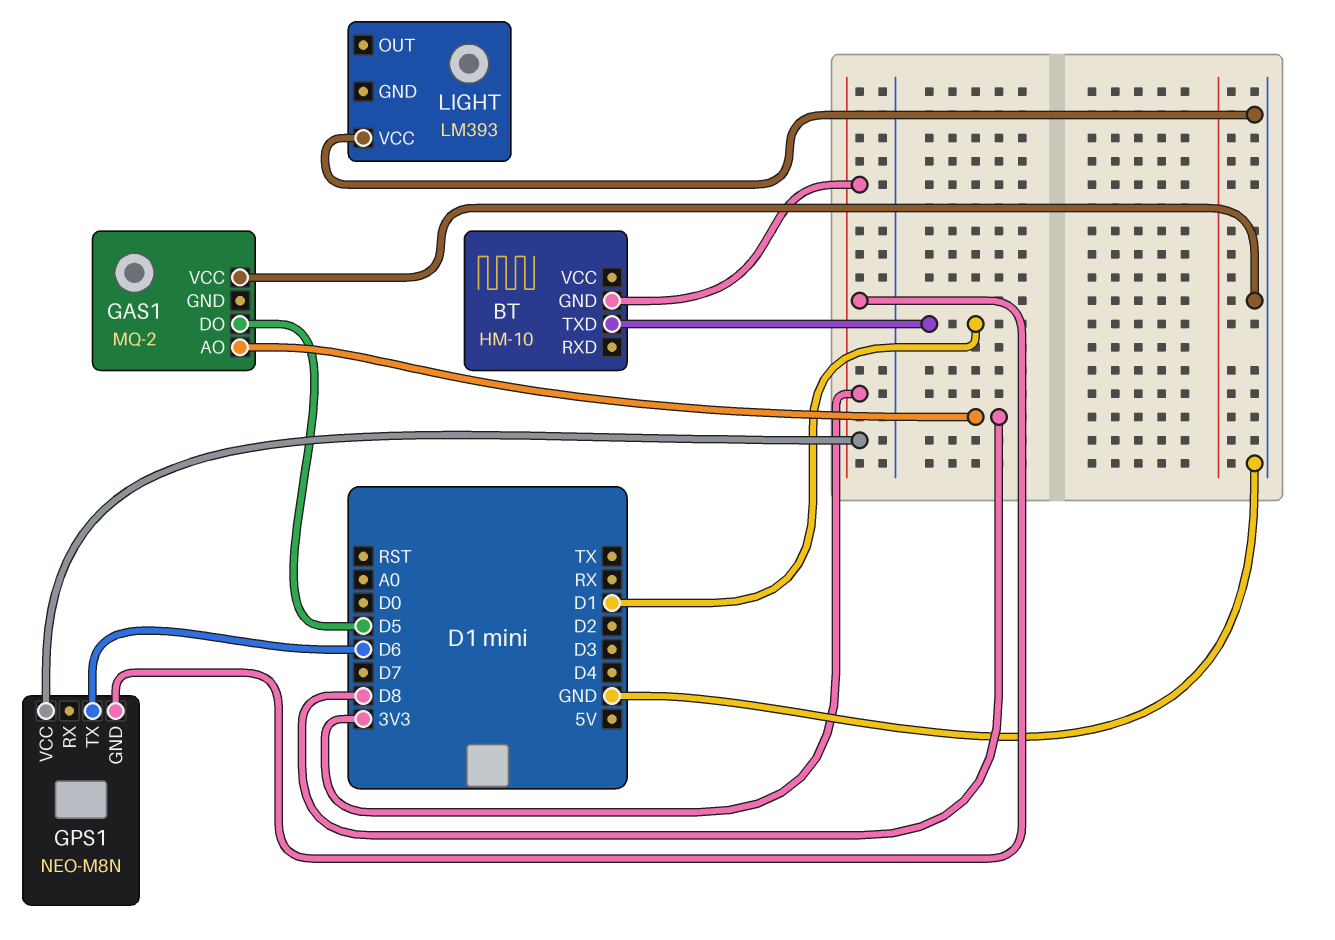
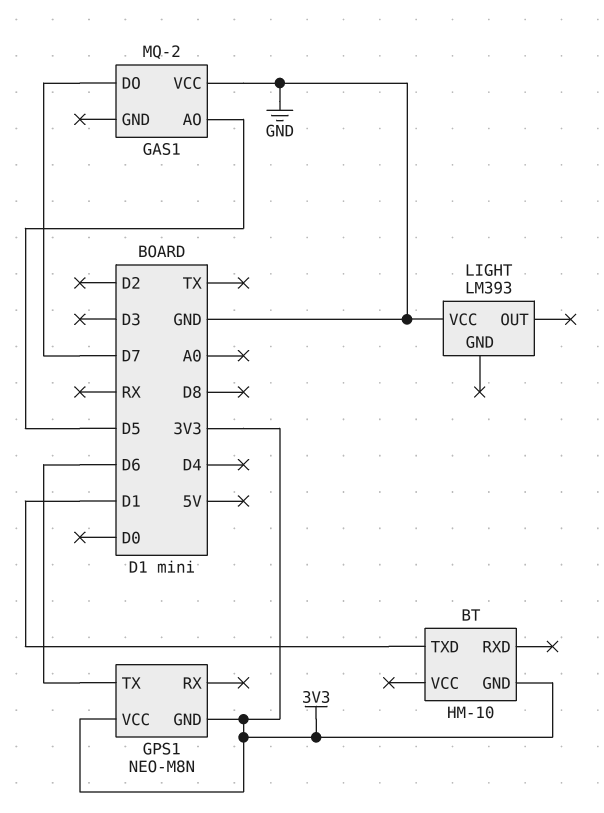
GAS1 pin AO: D8 -> D5
GAS1 pin DO: D5 -> D7

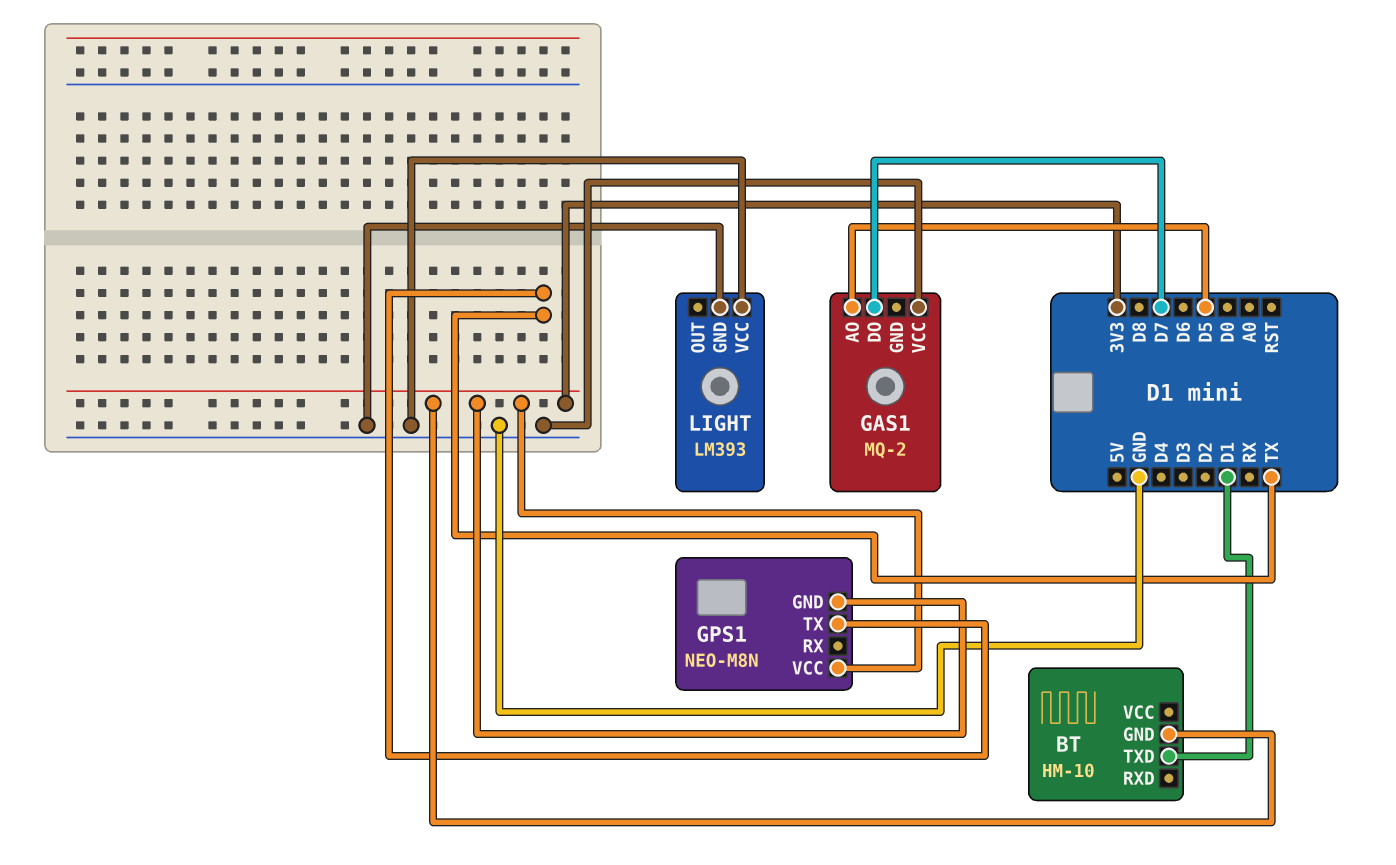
GPS1 pin TX: D6 -> TX
LIGHT pin GND: none -> GND

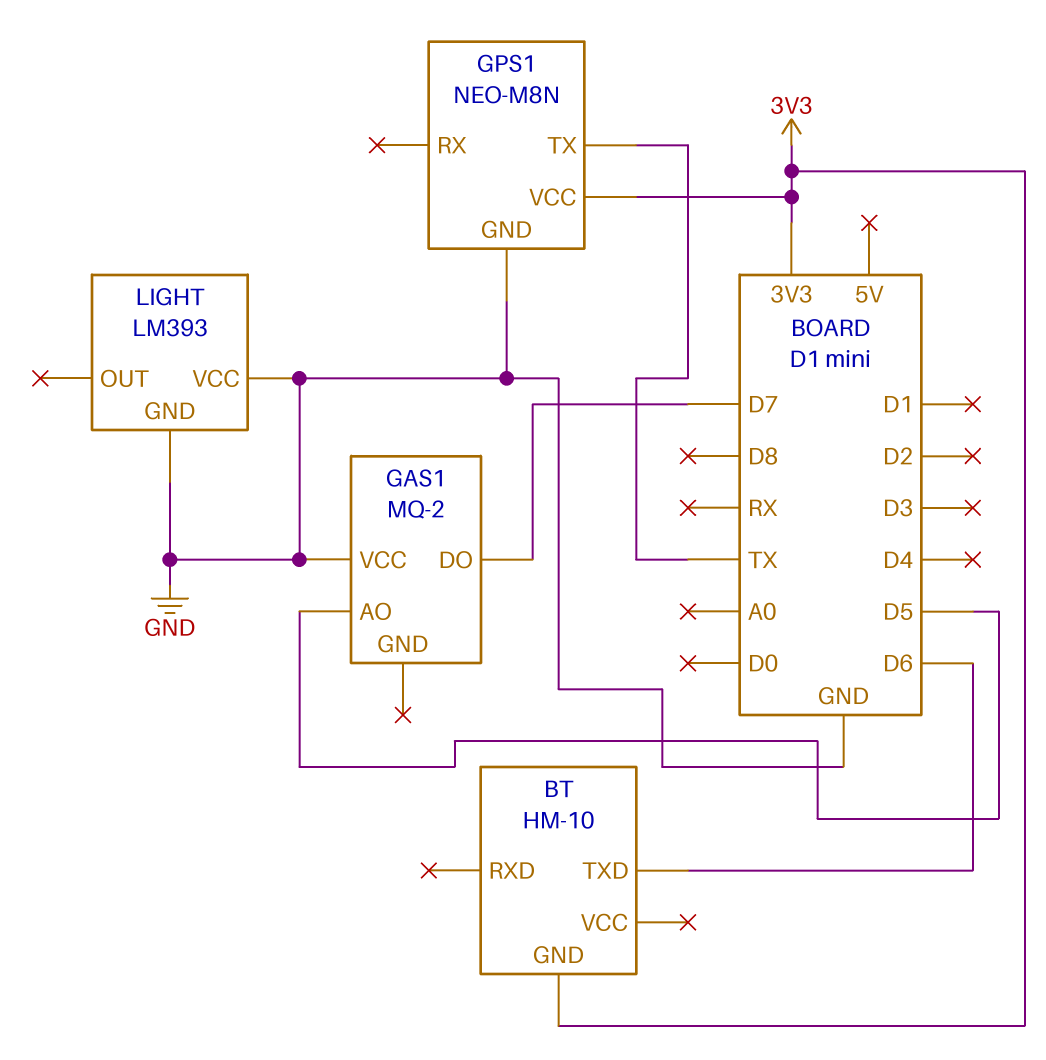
BT pin TXD: D1 -> D6
GPS1 pin GND: 3V3 -> GND

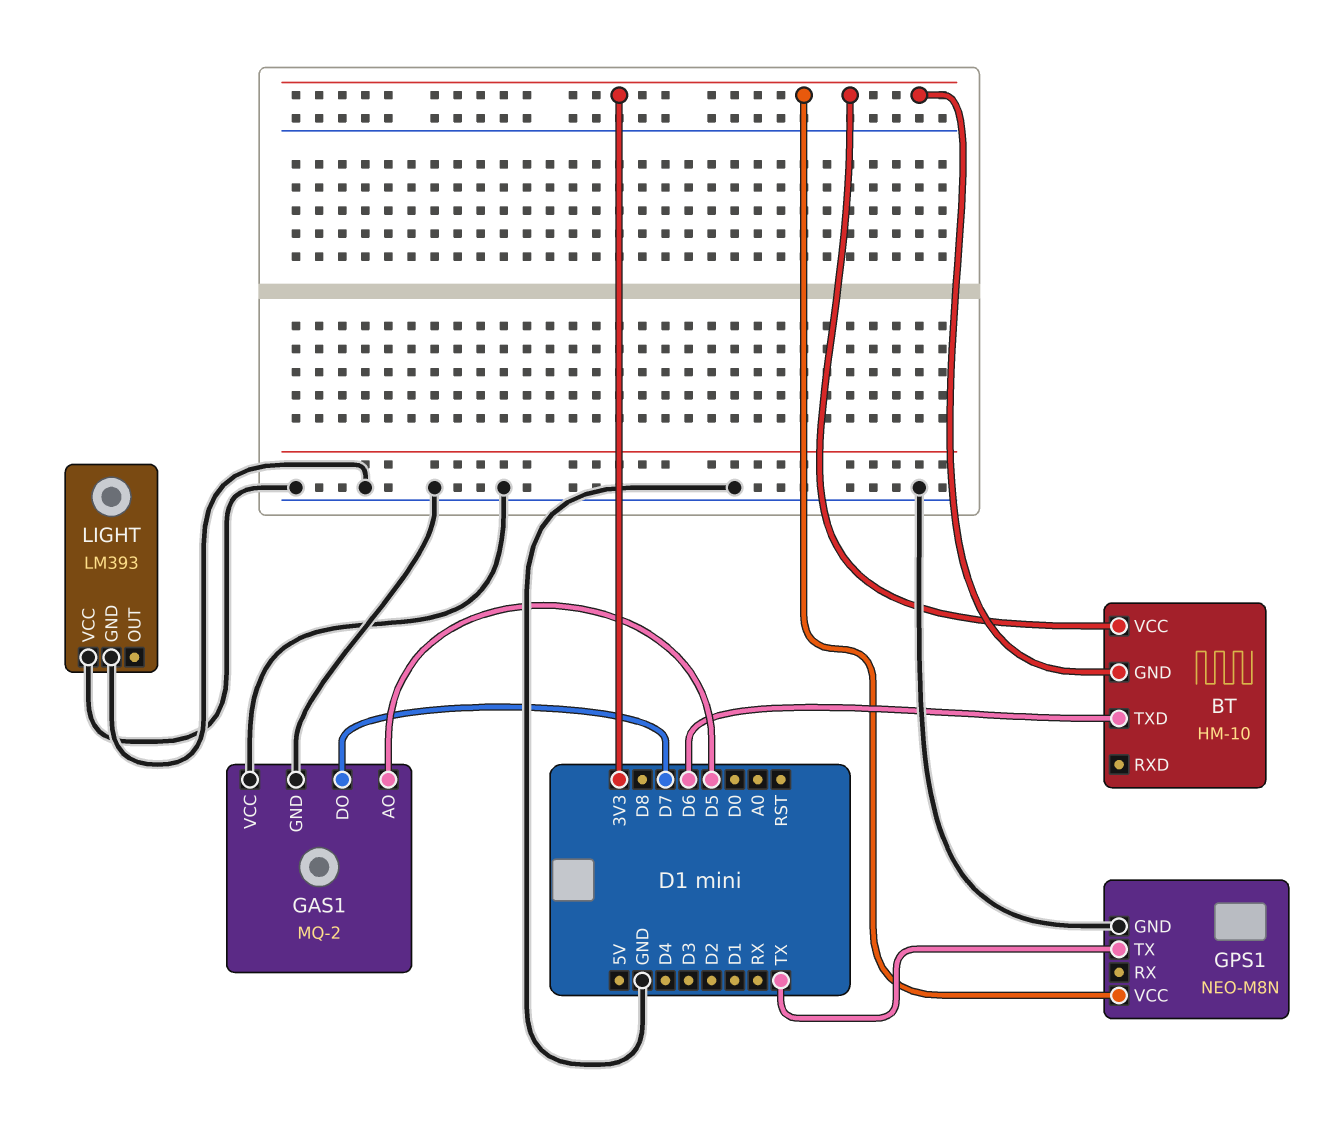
BT pin VCC: none -> 3V3
GAS1 pin GND: none -> GND

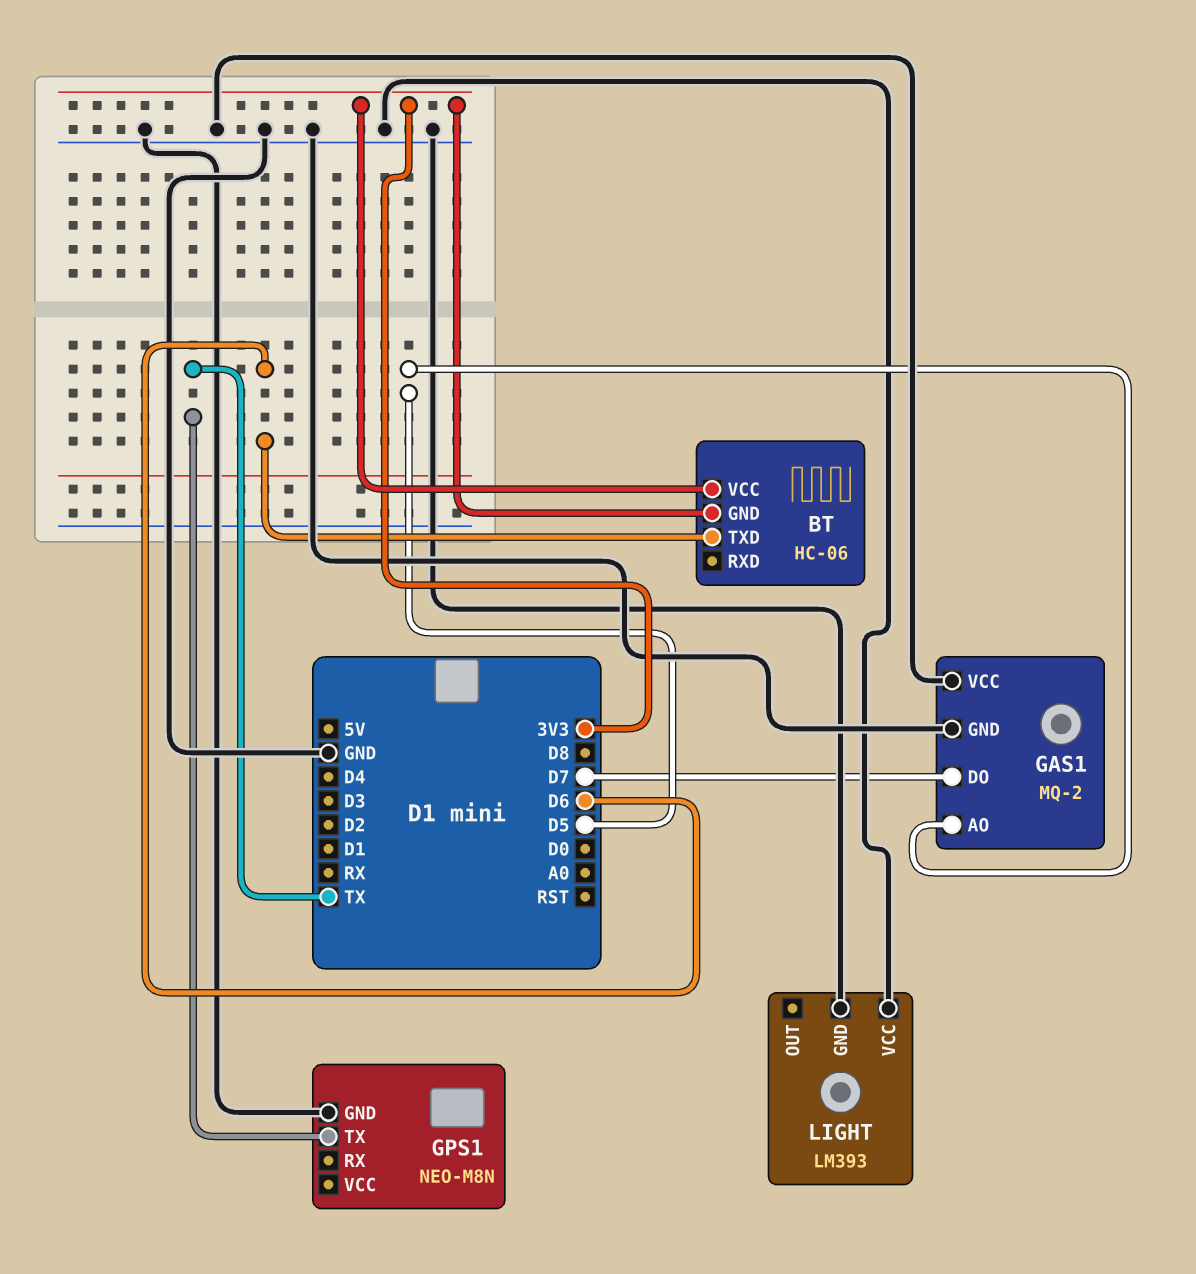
BT: HM-10 -> HC-06
GPS1 pin VCC: 3V3 -> none

